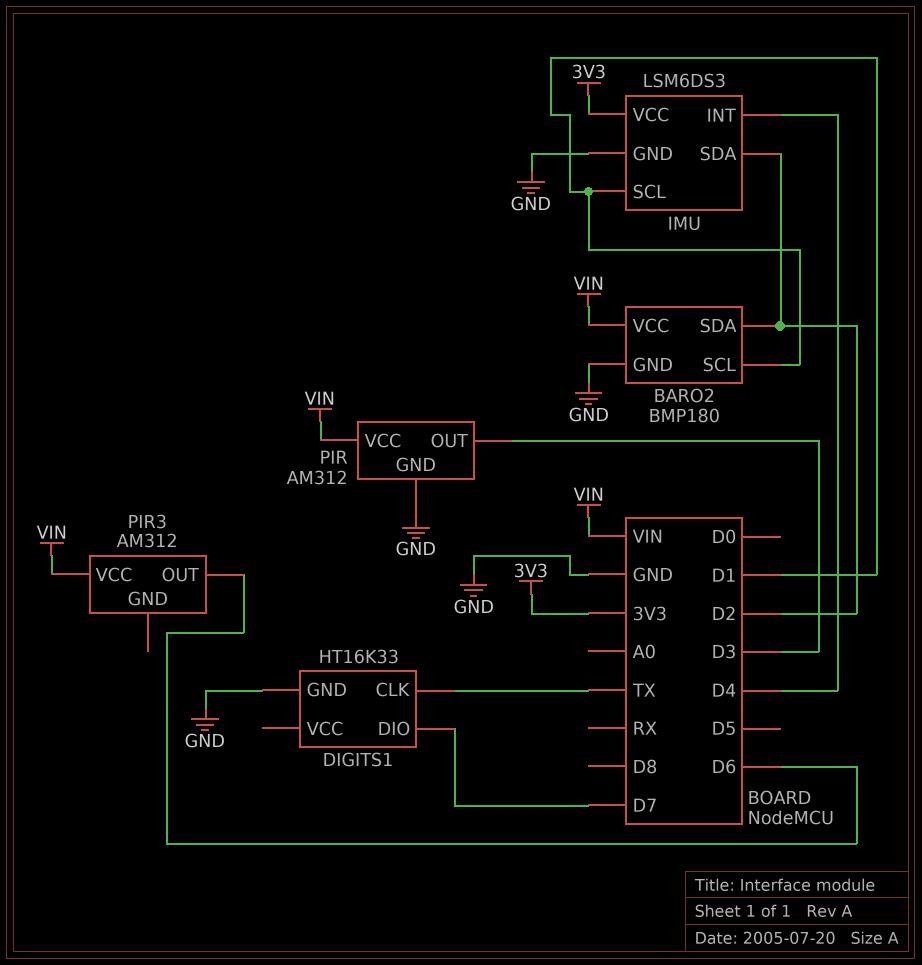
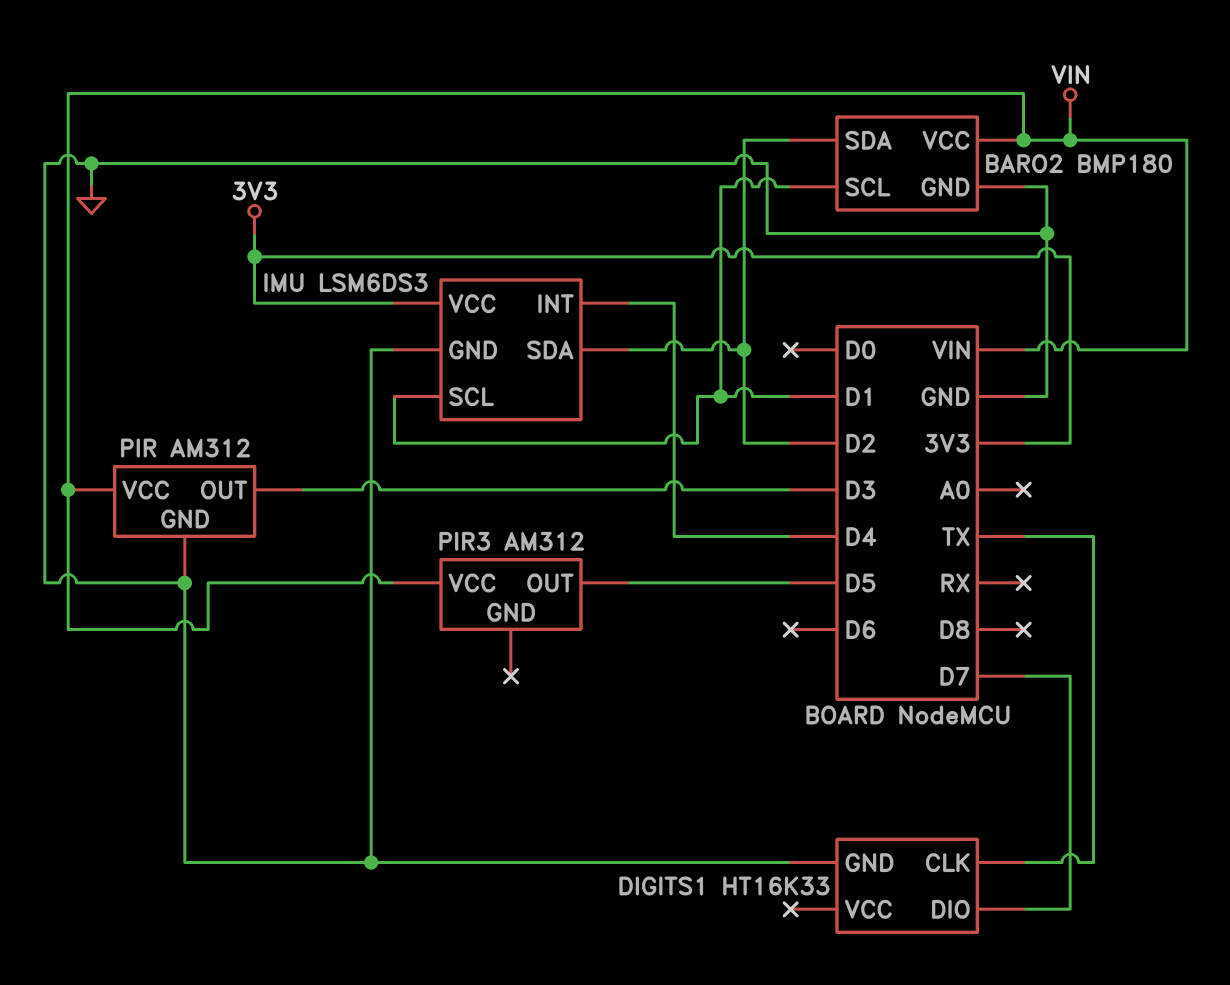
PIR3 pin OUT: D6 -> D5

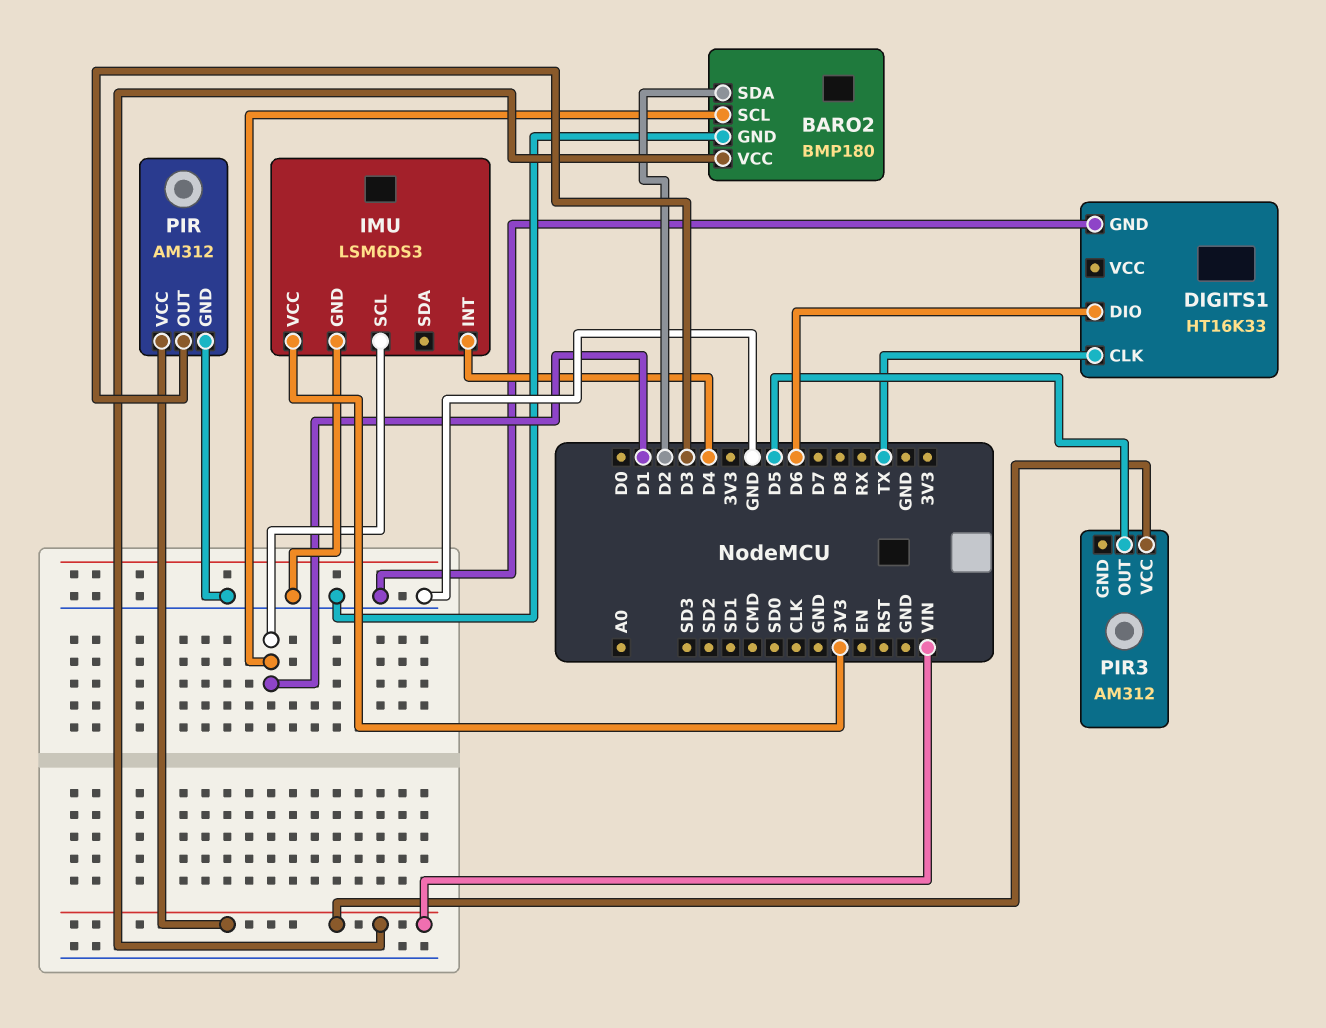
DIGITS1 pin DIO: D7 -> D6
IMU pin SDA: D2 -> none

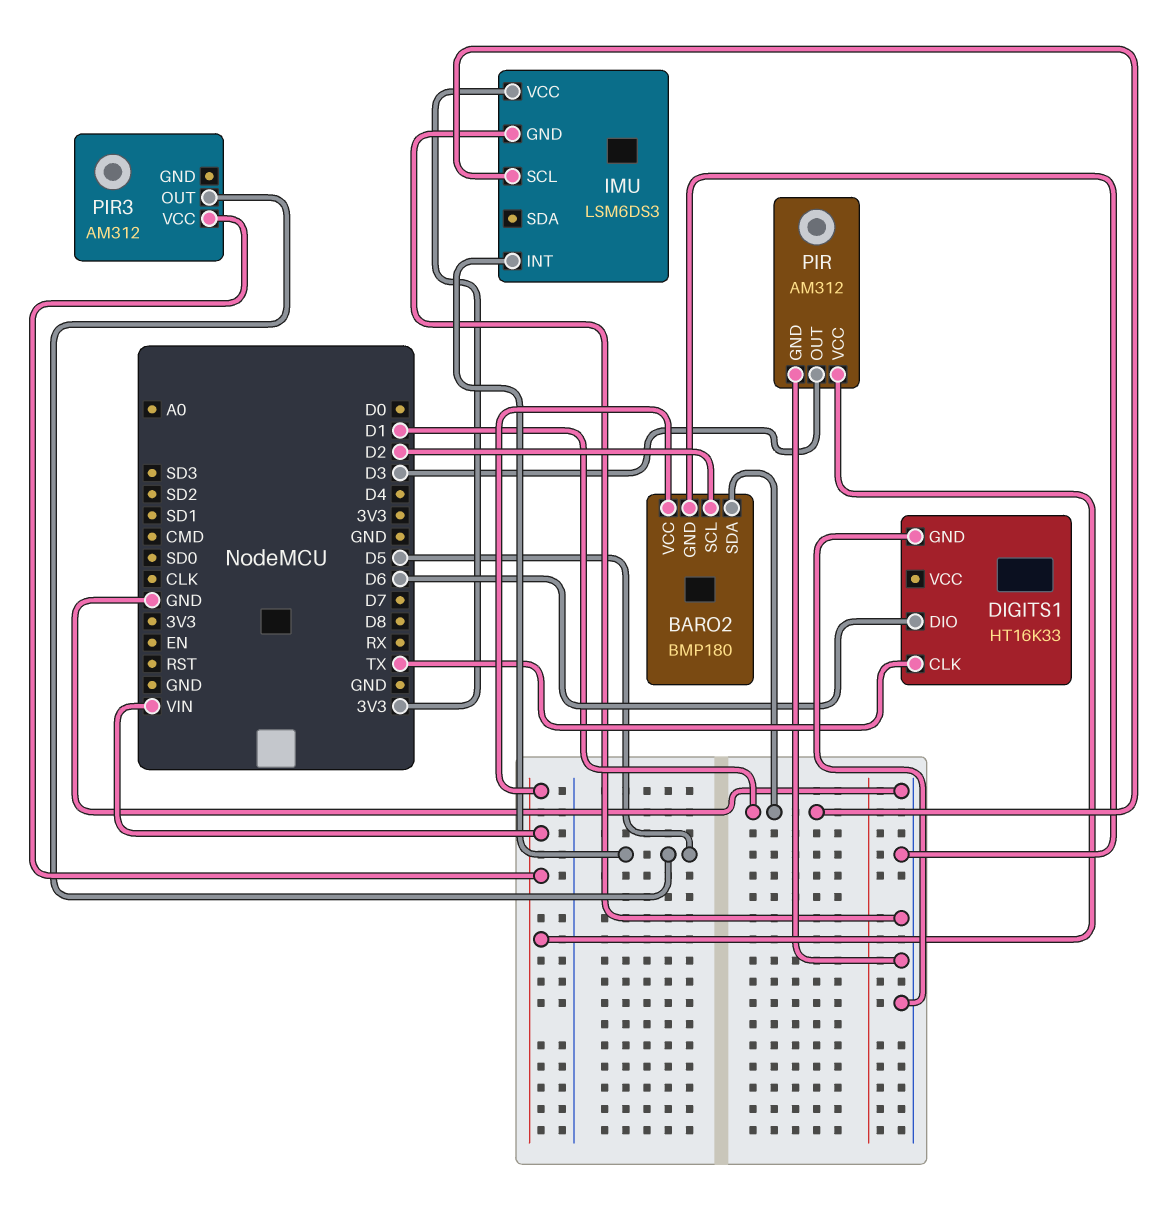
BARO2 pin SCL: D1 -> D2
BARO2 pin SDA: D2 -> D1
IMU pin INT: D4 -> D5

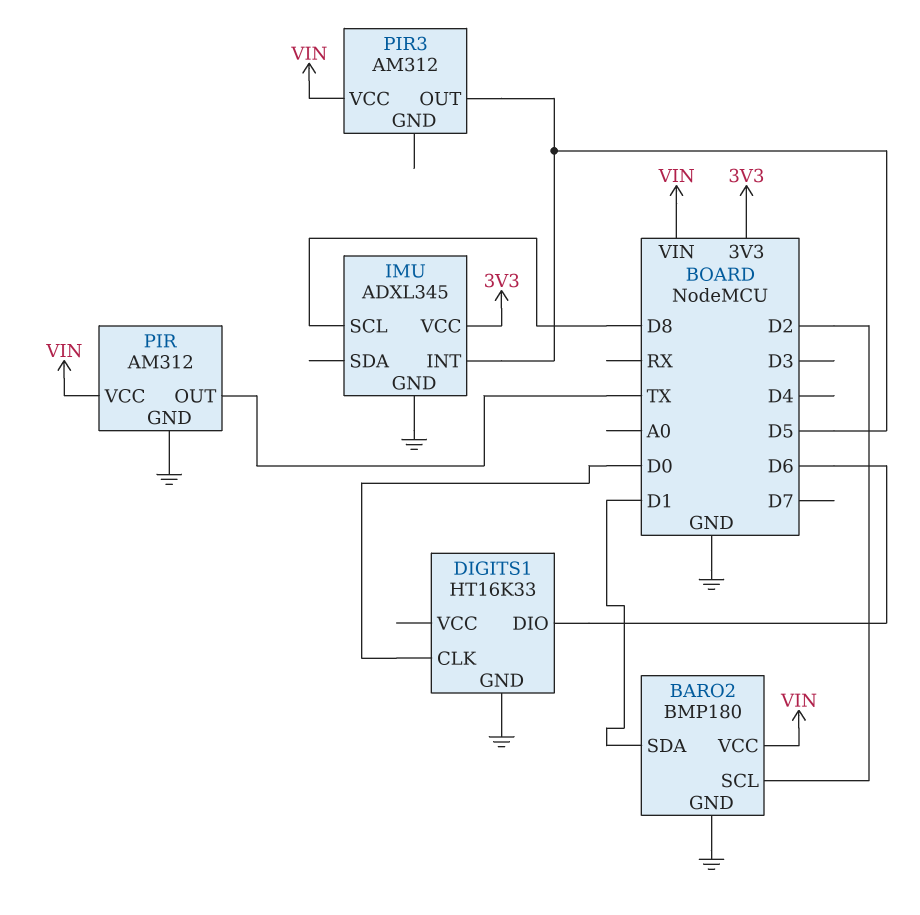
DIGITS1 pin CLK: TX -> D0
IMU: LSM6DS3 -> ADXL345
IMU pin SCL: D1 -> D8
PIR pin OUT: D3 -> TX

